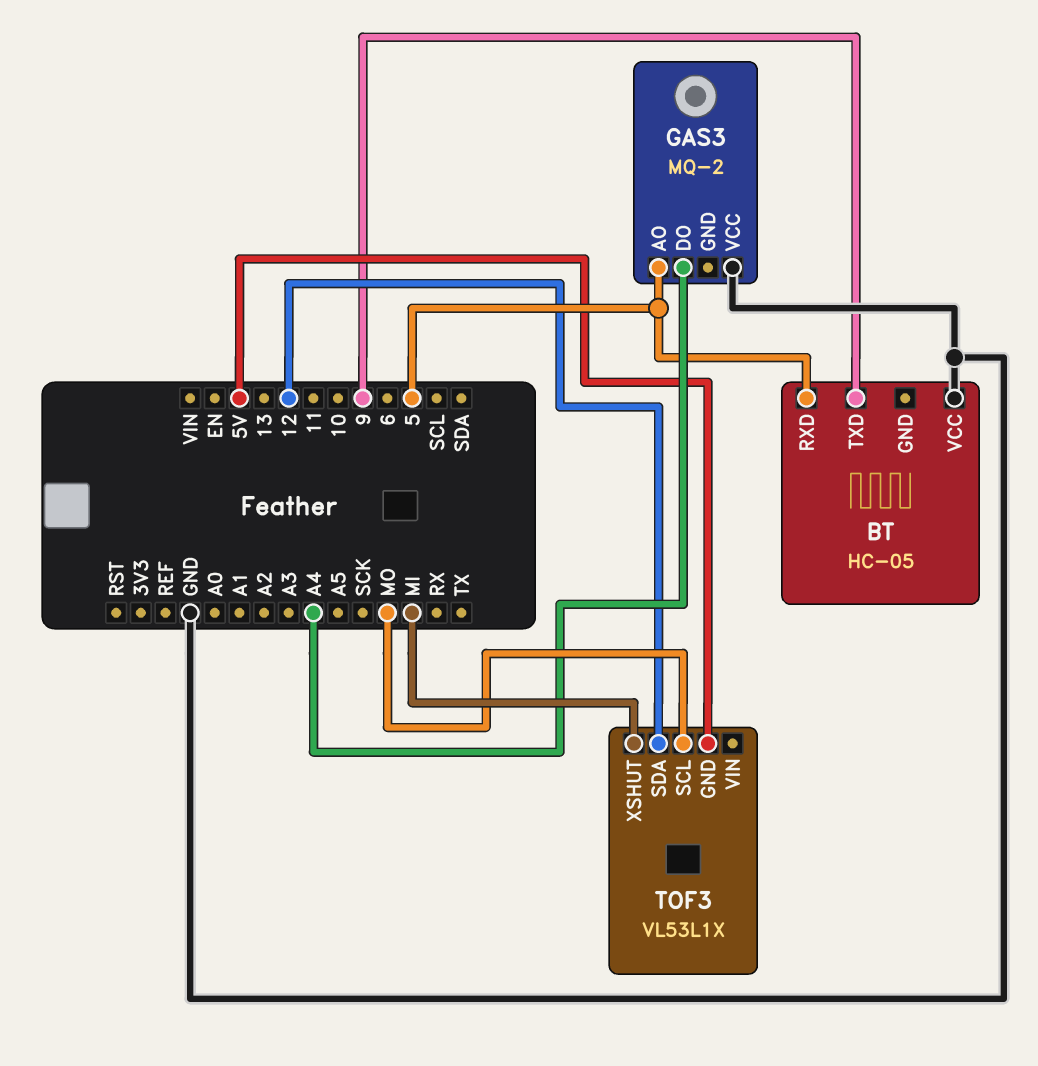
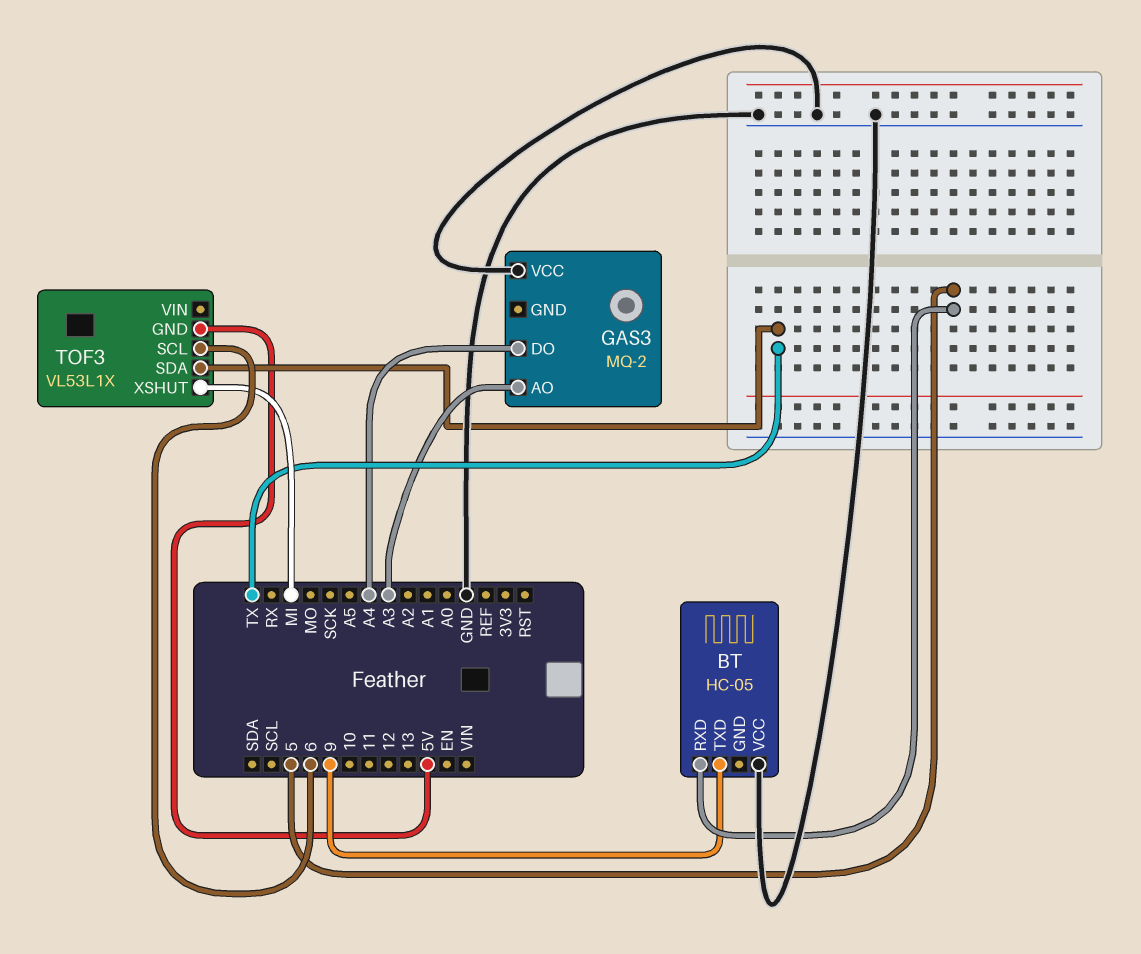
GAS3 pin AO: 5 -> A3
TOF3 pin SCL: MO -> 6
TOF3 pin SDA: 12 -> TX

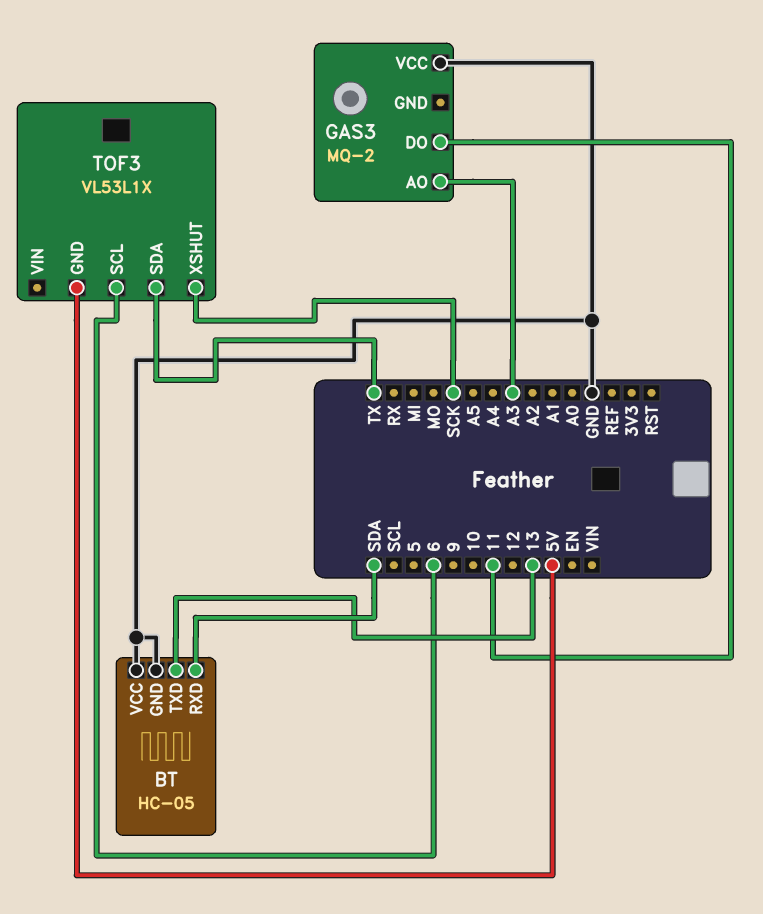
BT pin GND: none -> GND
BT pin RXD: 5 -> SDA
BT pin TXD: 9 -> 13
GAS3 pin DO: A4 -> 11
TOF3 pin XSHUT: MI -> SCK

